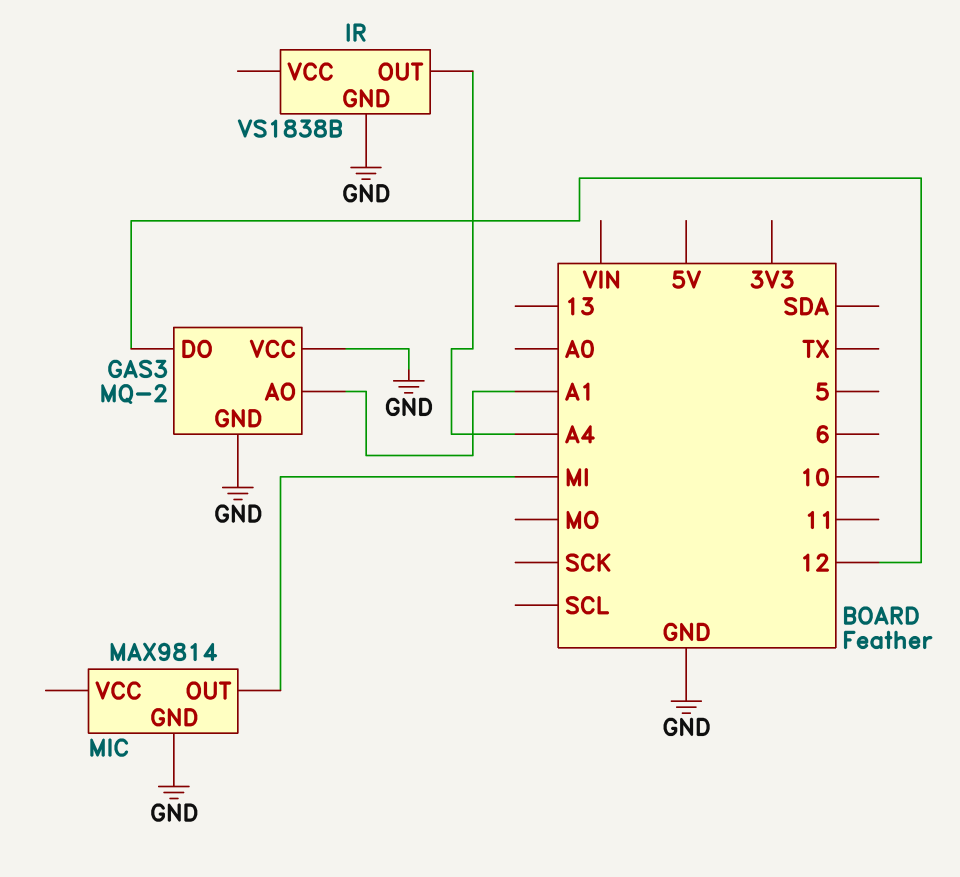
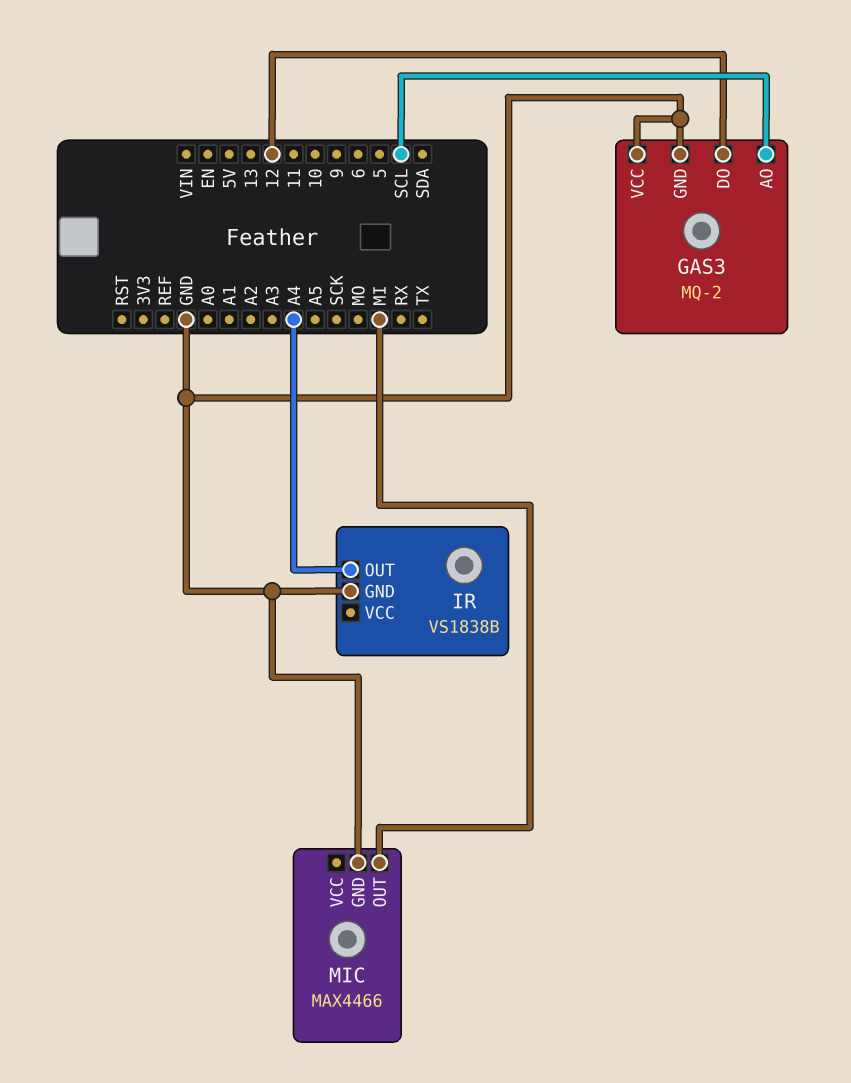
GAS3 pin AO: A1 -> SCL
MIC: MAX9814 -> MAX4466

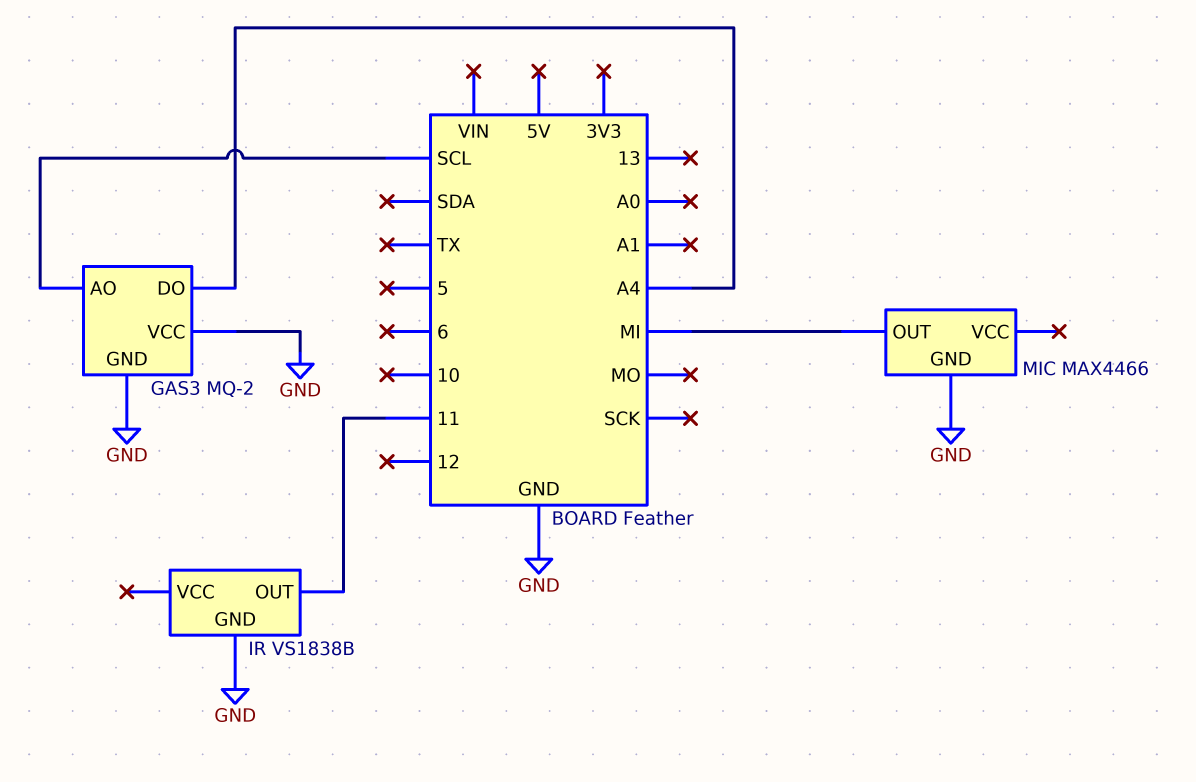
GAS3 pin DO: 12 -> A4
IR pin OUT: A4 -> 11

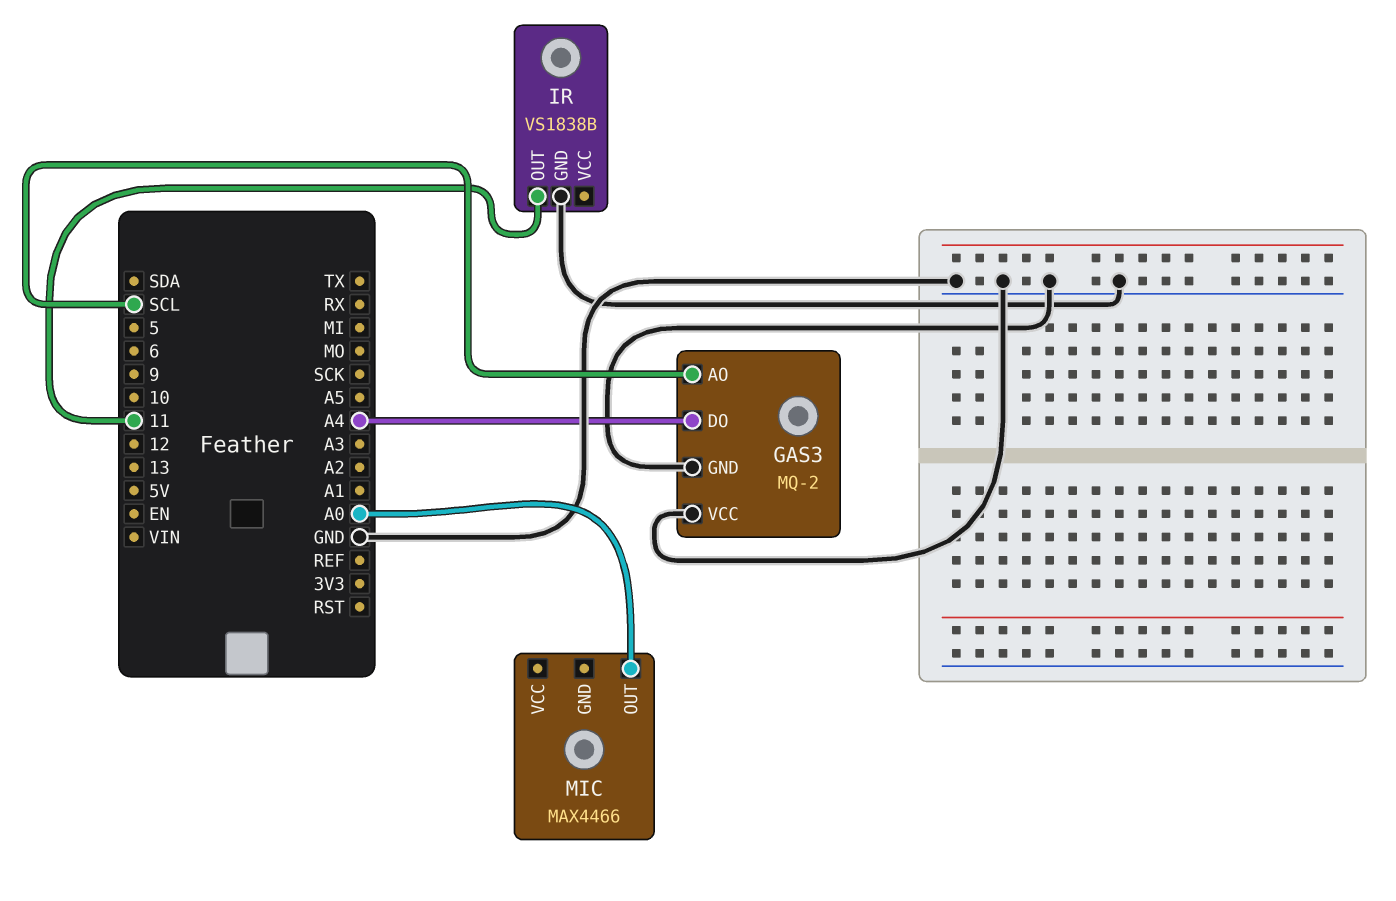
MIC pin GND: GND -> none
MIC pin OUT: MI -> A0

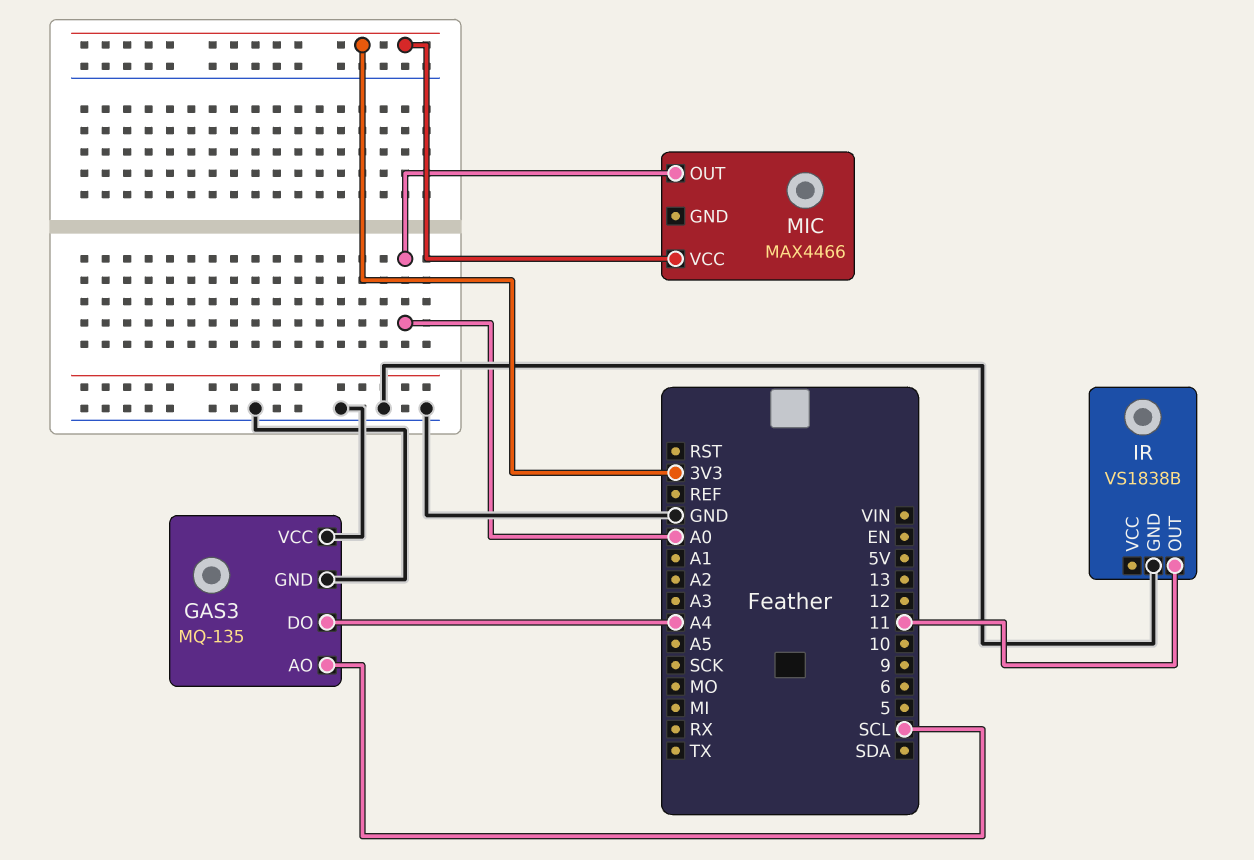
GAS3: MQ-2 -> MQ-135
MIC pin VCC: none -> 3V3

